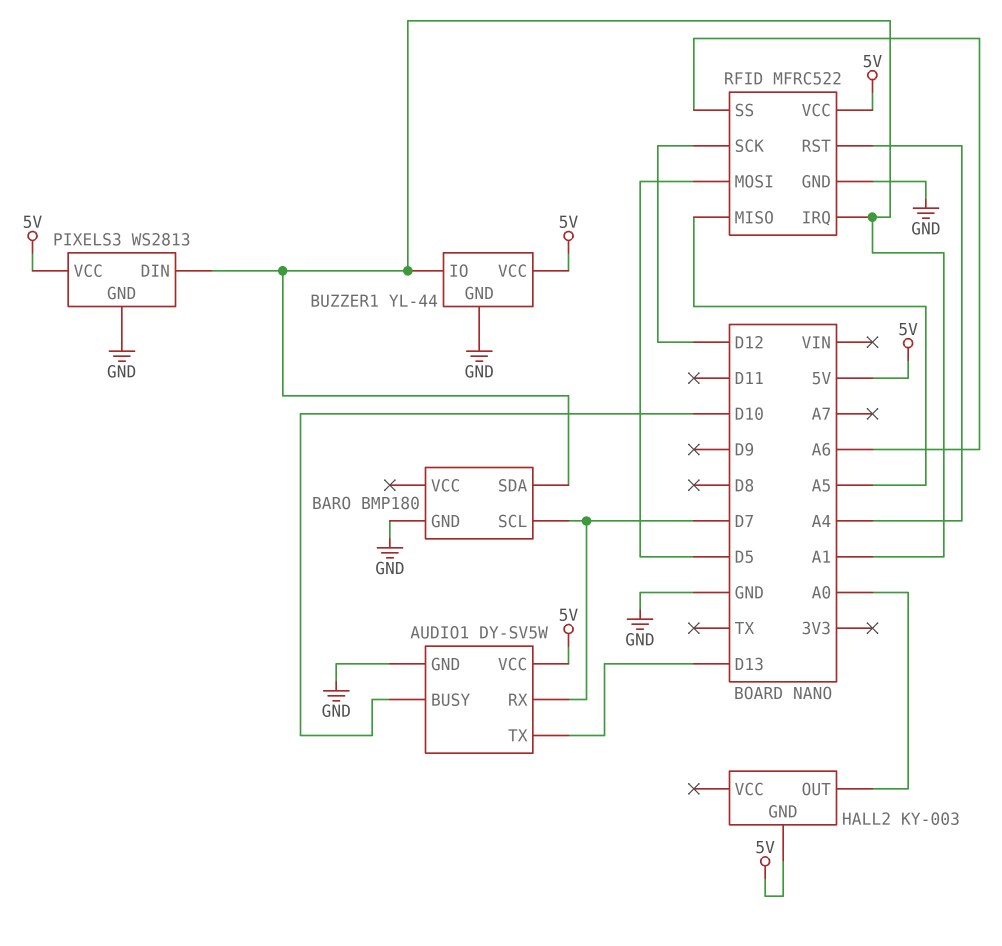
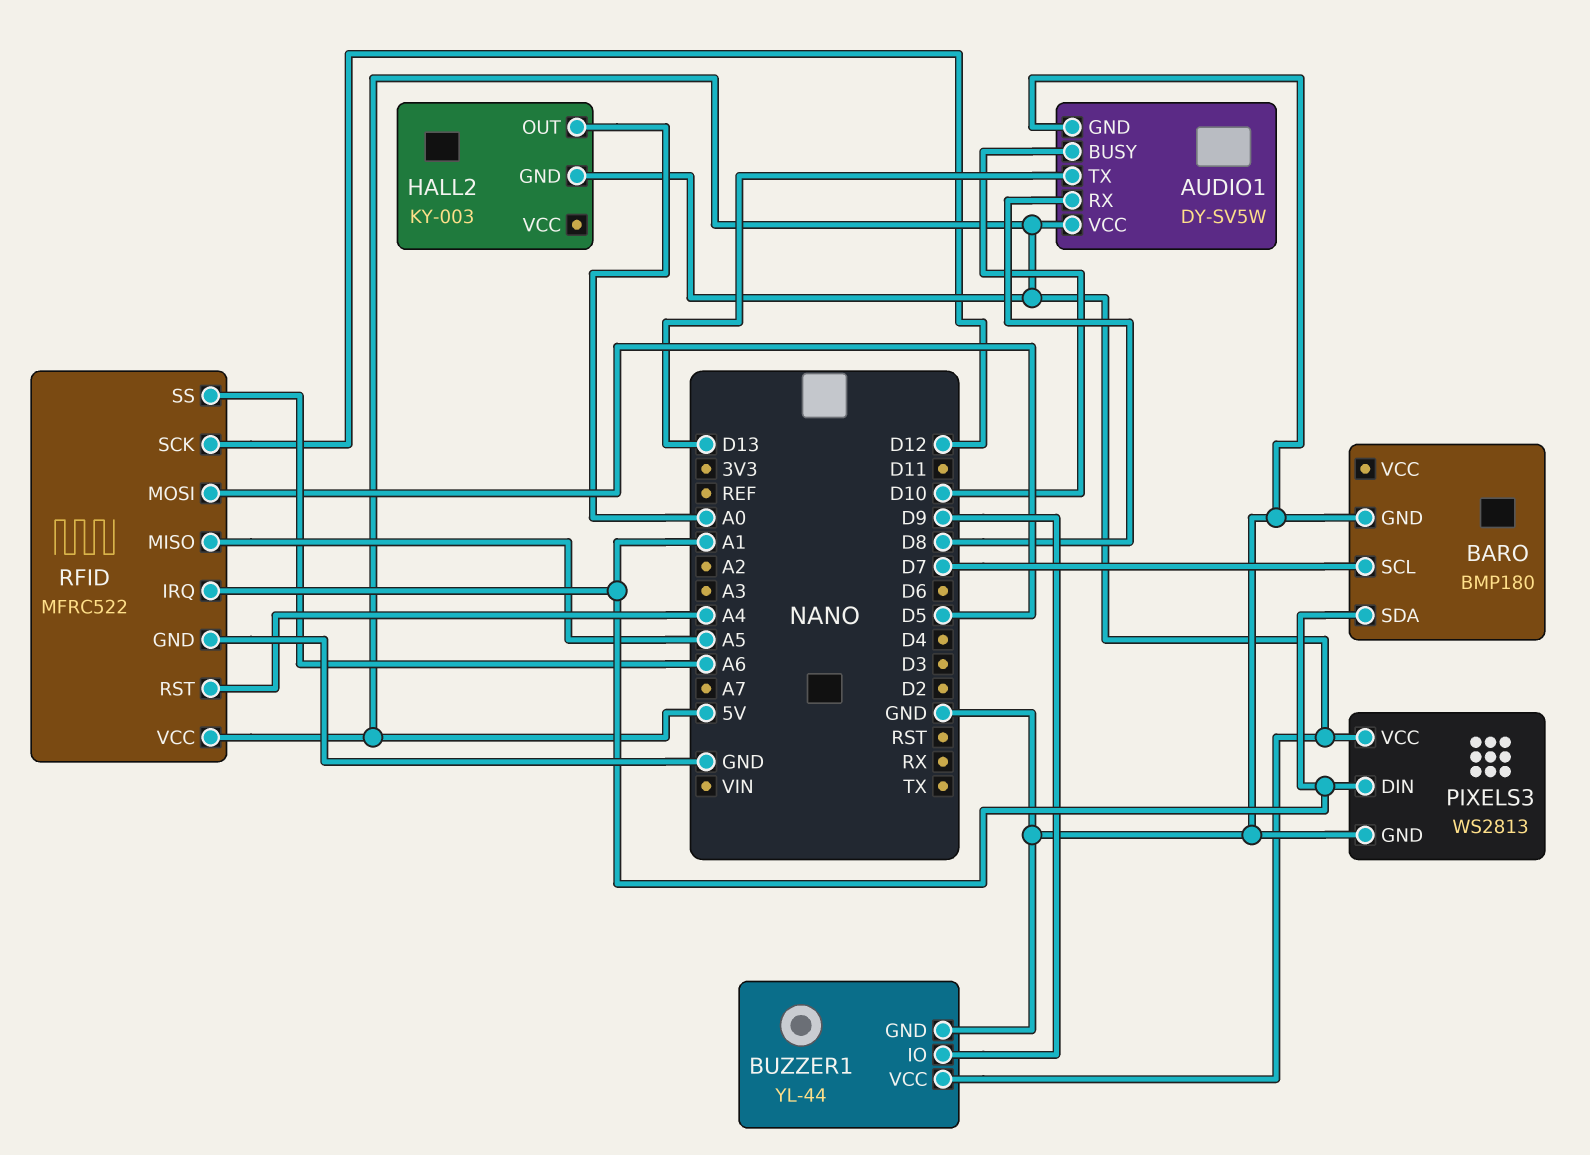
AUDIO1 pin RX: D7 -> D8
BUZZER1 pin IO: A1 -> D9

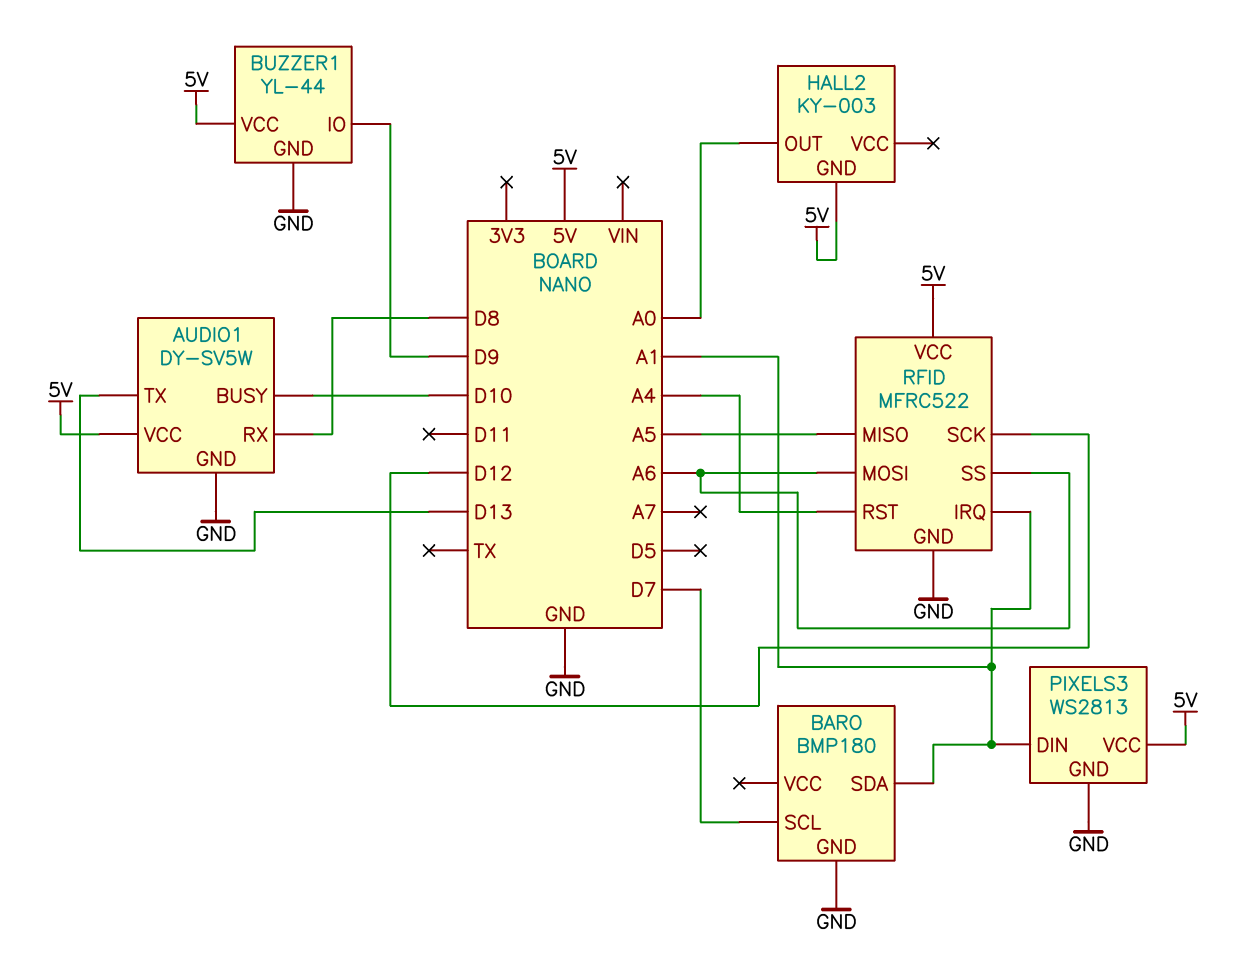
RFID pin MOSI: D5 -> A6

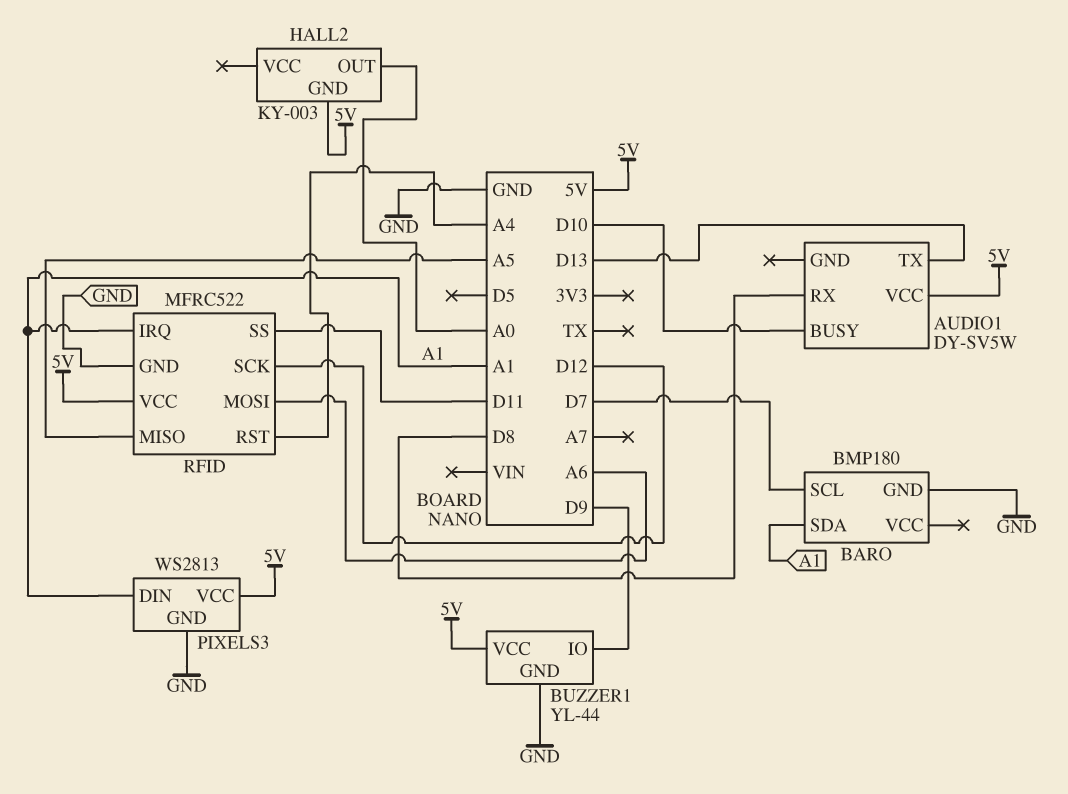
AUDIO1 pin GND: GND -> none
RFID pin SS: A6 -> D11

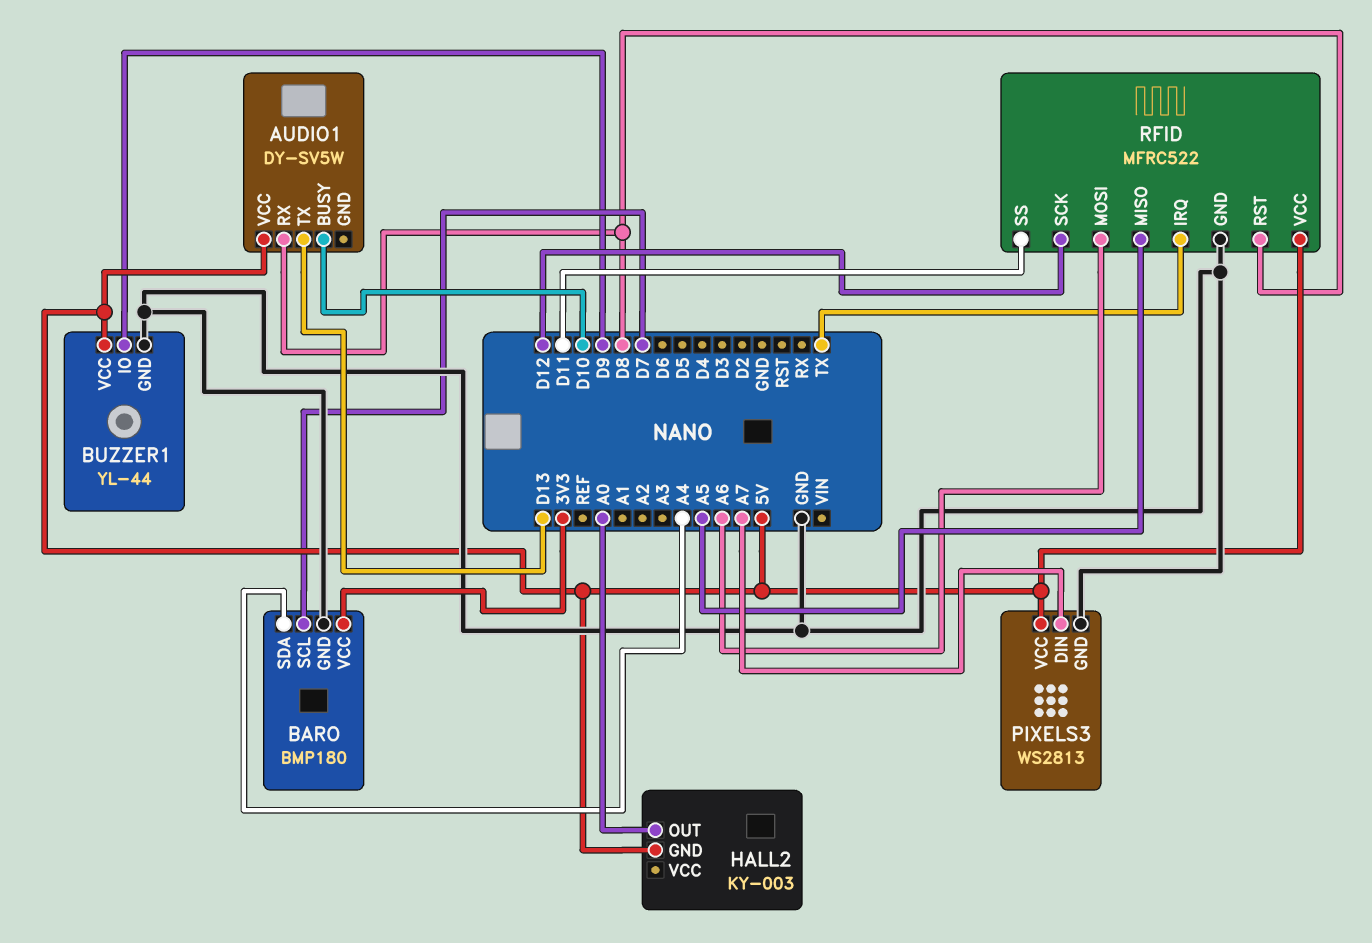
BARO pin SDA: A1 -> A4
BARO pin VCC: none -> 3V3
PIXELS3 pin DIN: A1 -> A7
RFID pin IRQ: A1 -> TX
RFID pin RST: A4 -> D8

